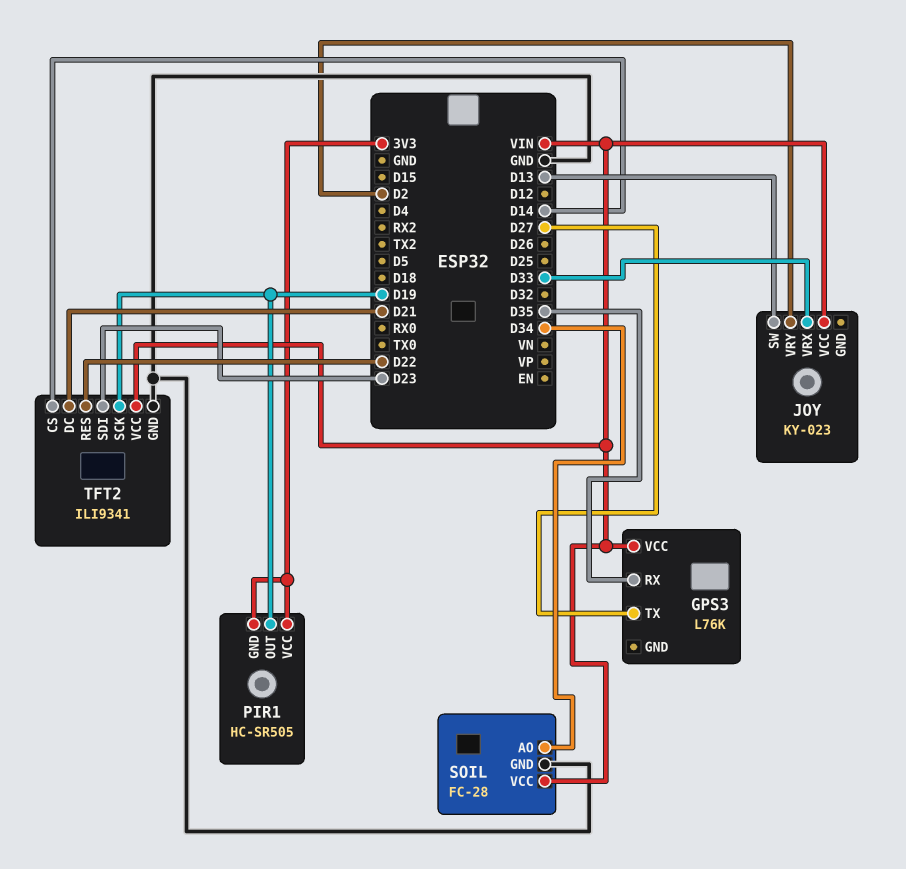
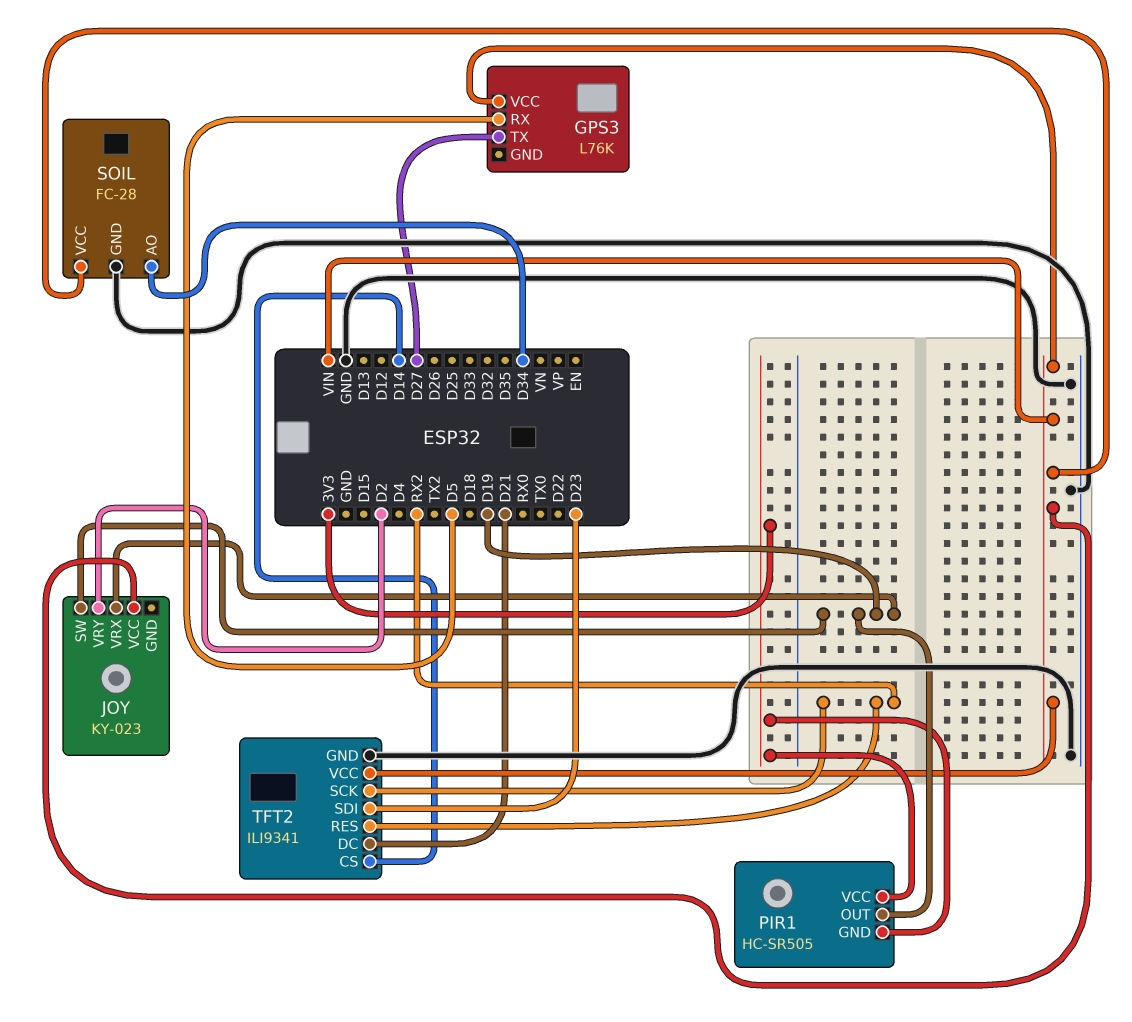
GPS3 pin RX: D35 -> D5
JOY pin SW: D13 -> D19
JOY pin VRX: D33 -> D19
TFT2 pin RES: D22 -> RX2
TFT2 pin SCK: D19 -> RX2

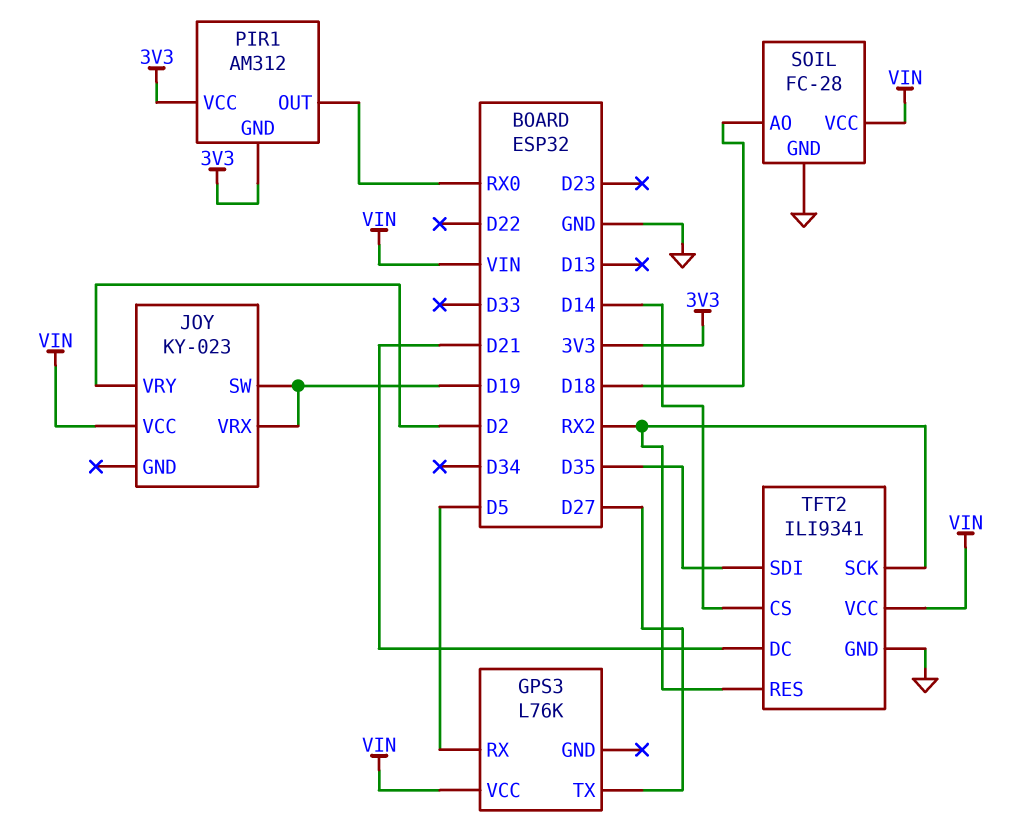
PIR1: HC-SR505 -> AM312
PIR1 pin OUT: D19 -> RX0
SOIL pin AO: D34 -> D18
TFT2 pin SDI: D23 -> D35

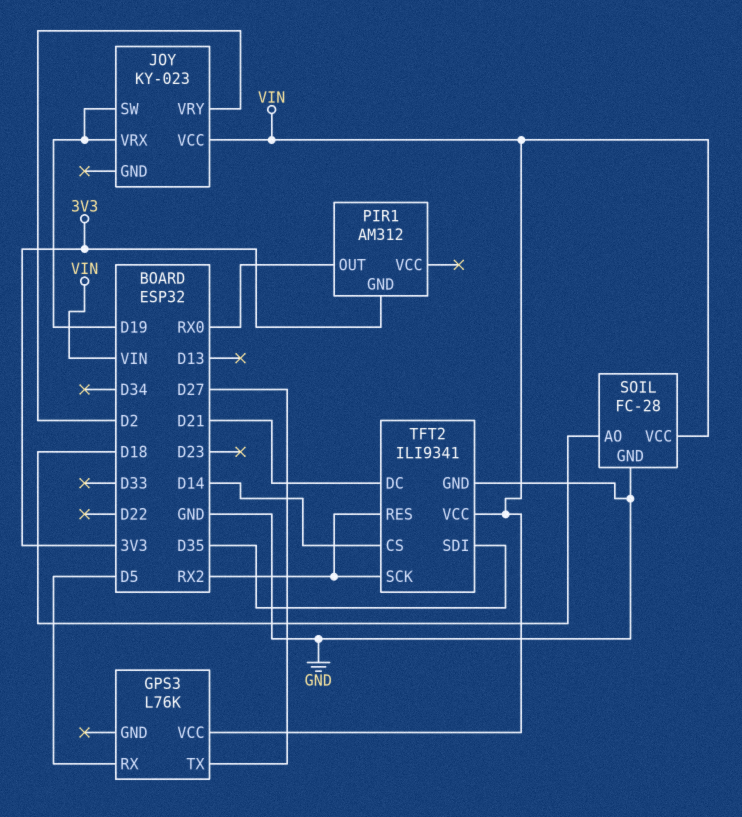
PIR1 pin VCC: 3V3 -> none

